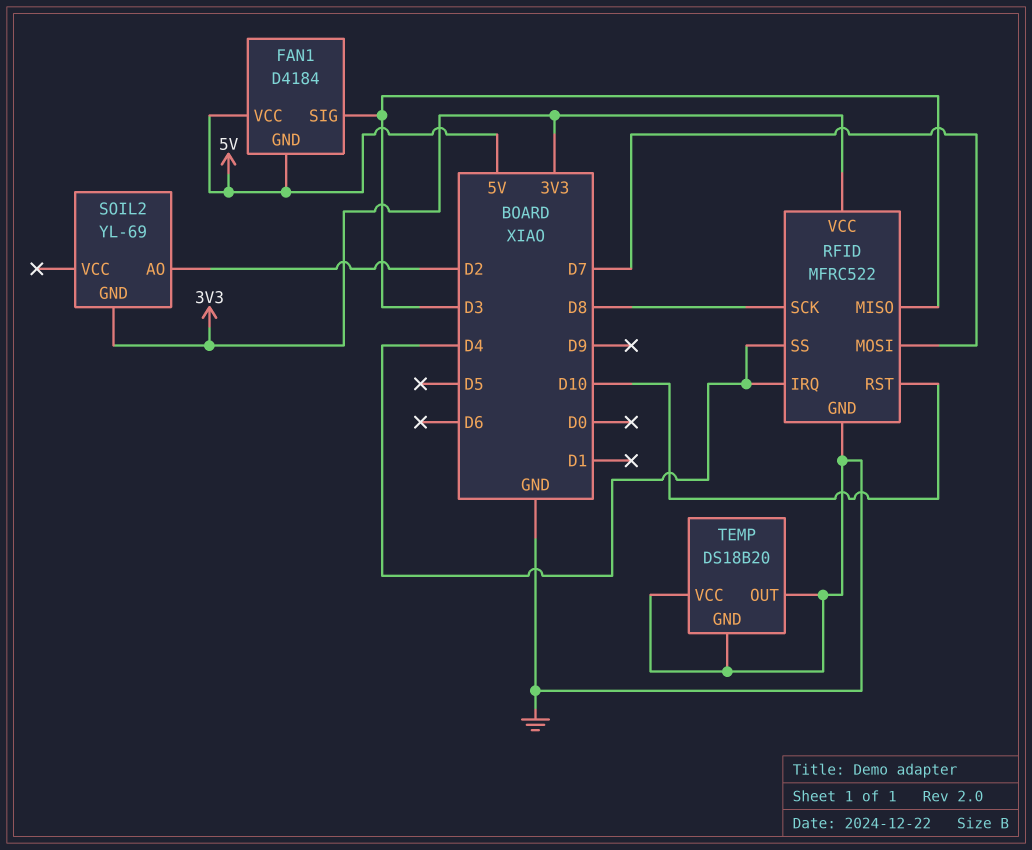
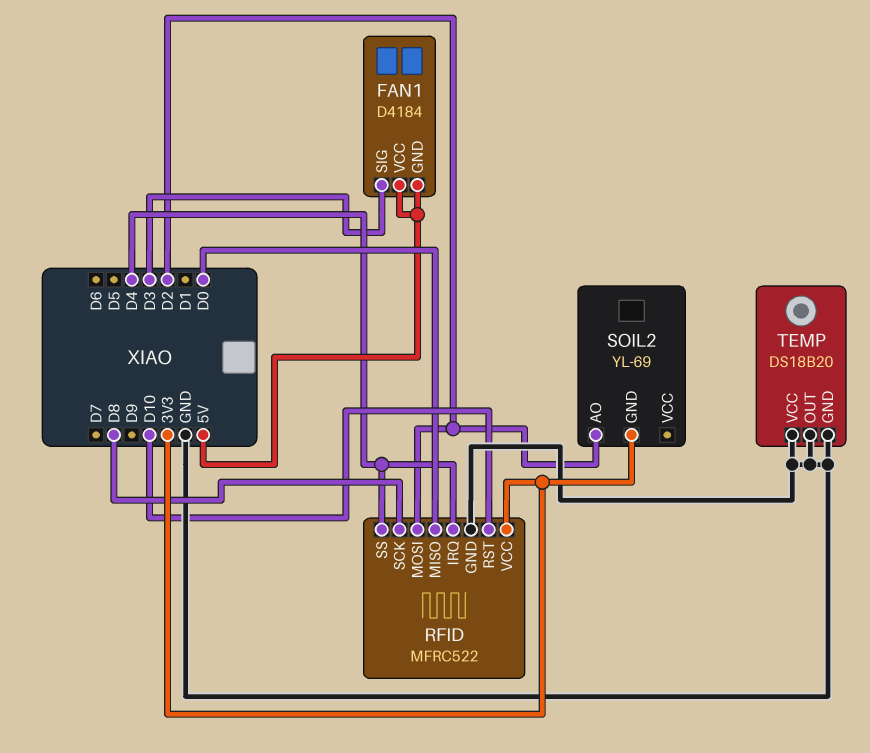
RFID pin MISO: D3 -> D0
RFID pin MOSI: D7 -> D2

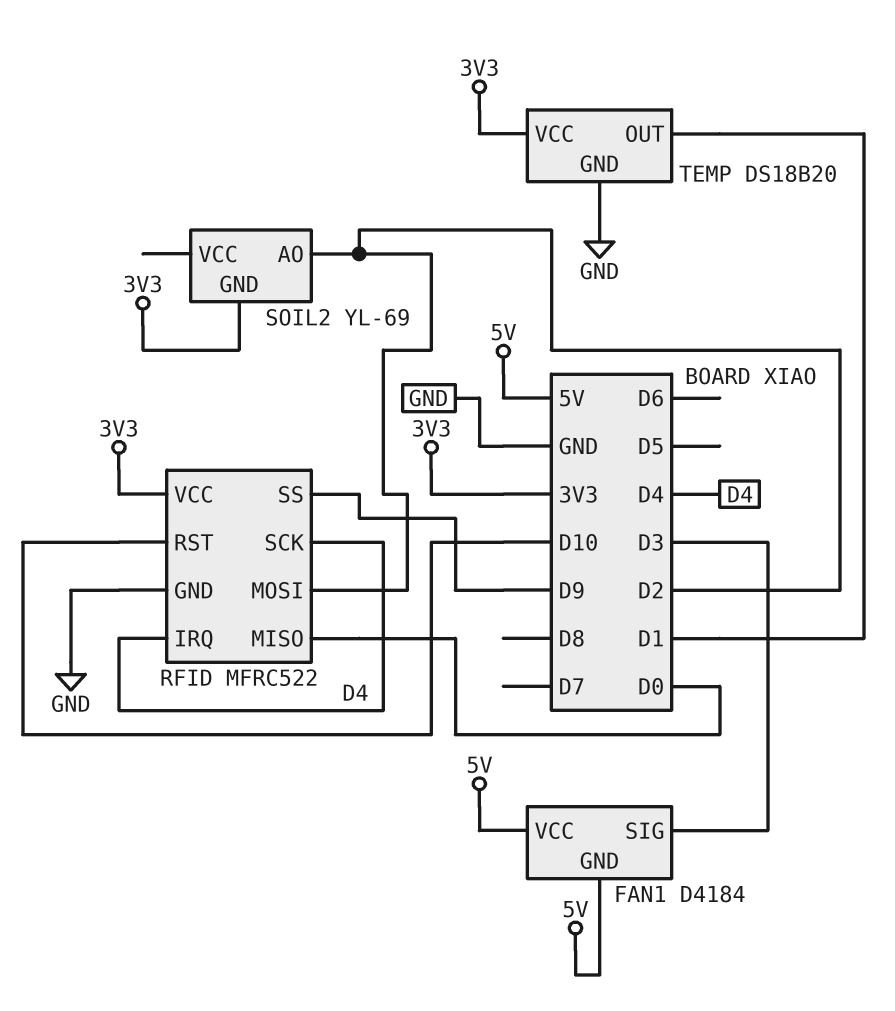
RFID pin SCK: D8 -> D4
RFID pin SS: D4 -> D9
TEMP pin OUT: GND -> D1
TEMP pin VCC: GND -> 3V3

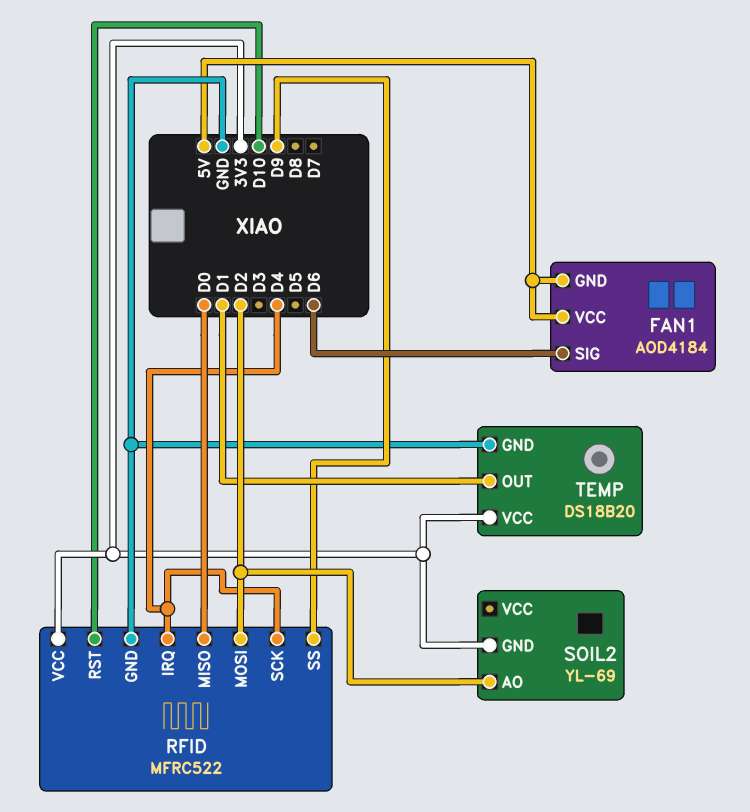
FAN1: D4184 -> AOD4184
FAN1 pin SIG: D3 -> D6

